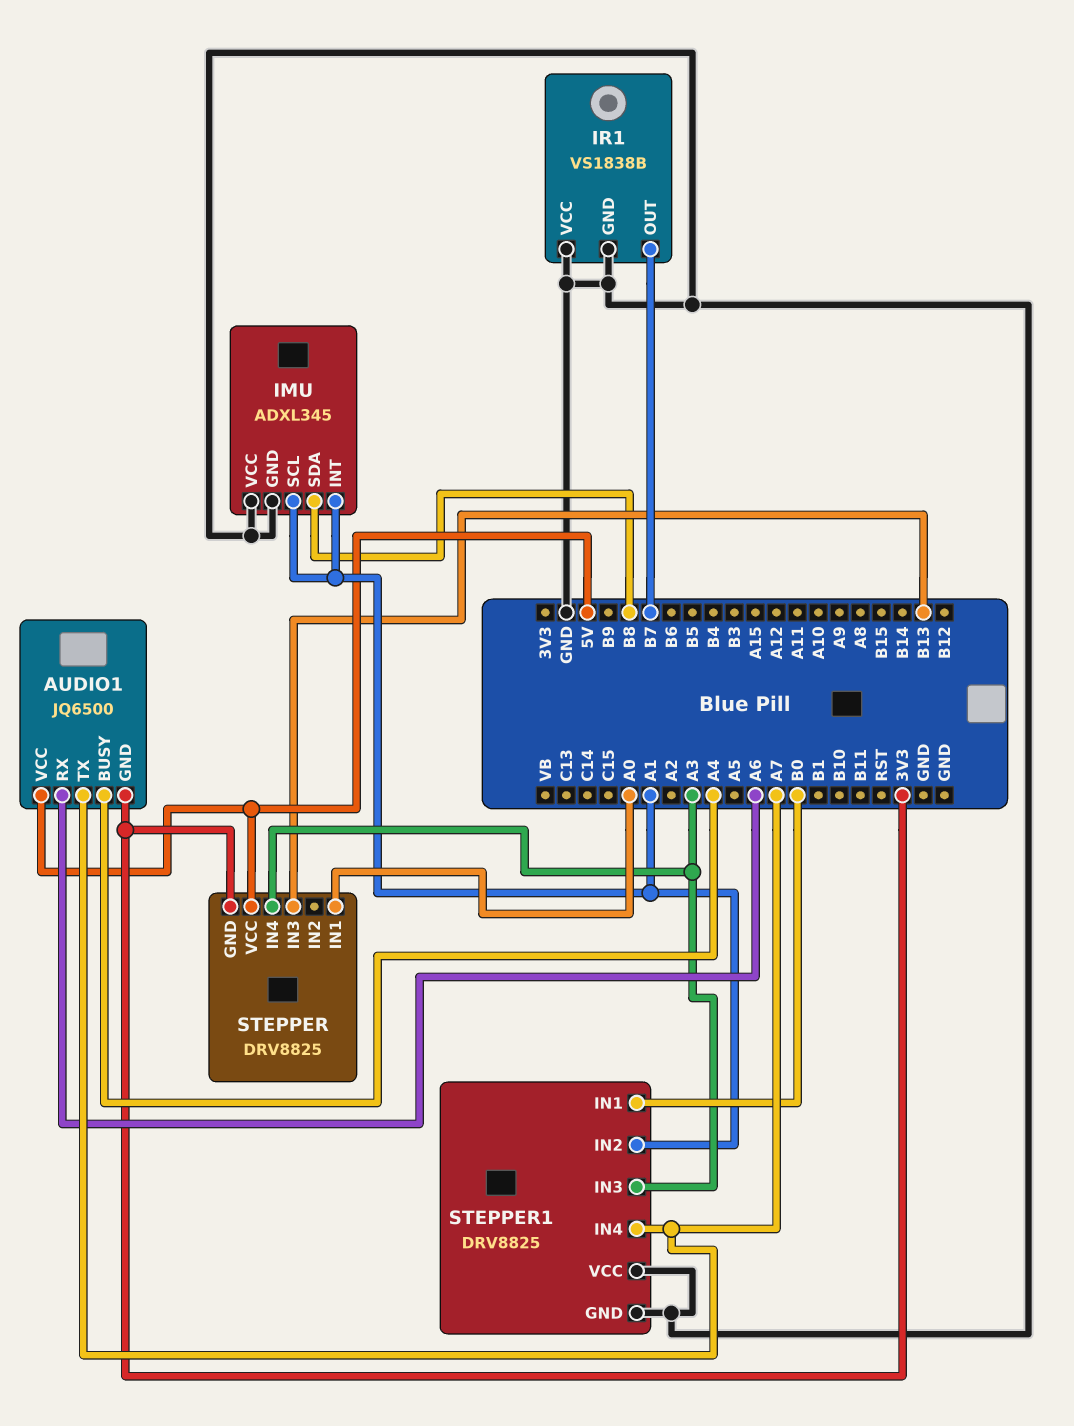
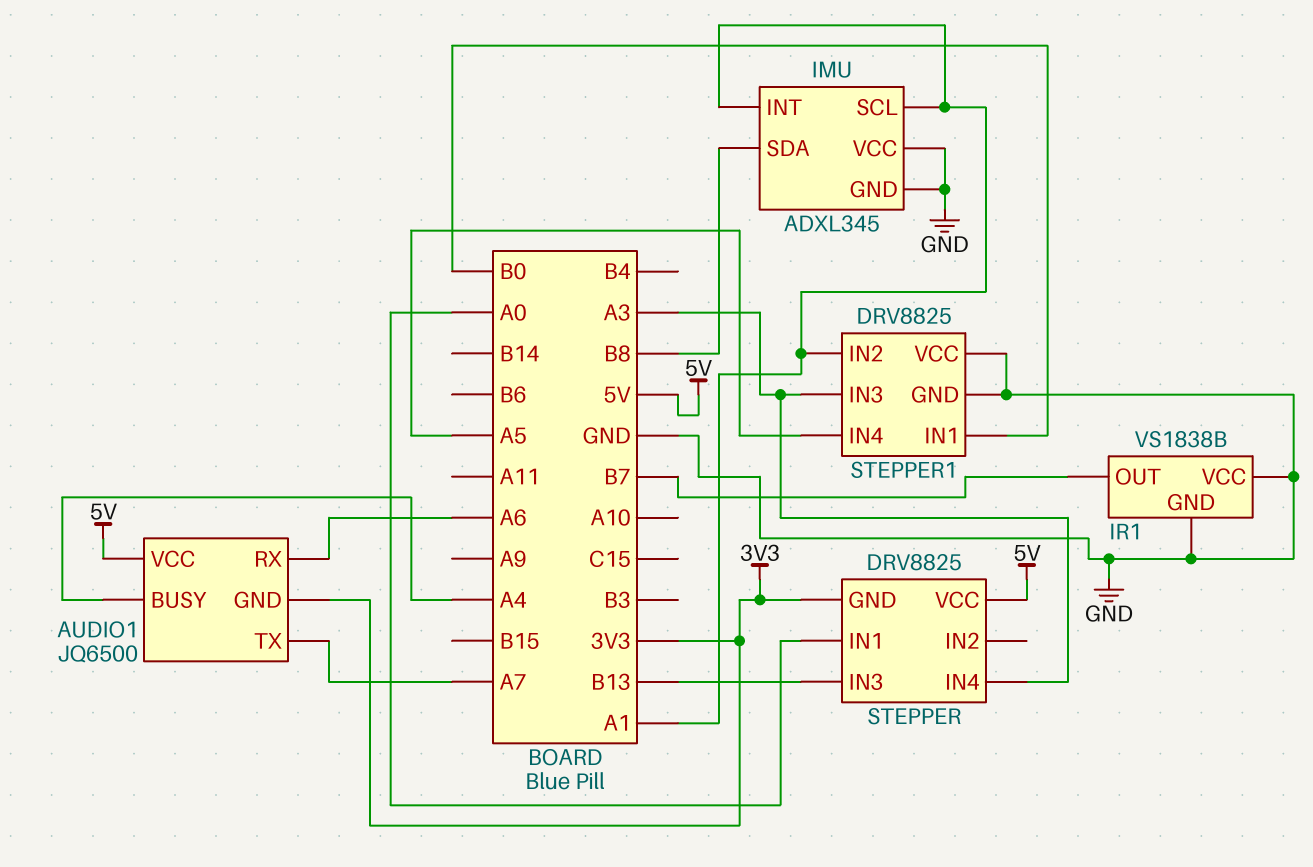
STEPPER1 pin IN4: A7 -> A5

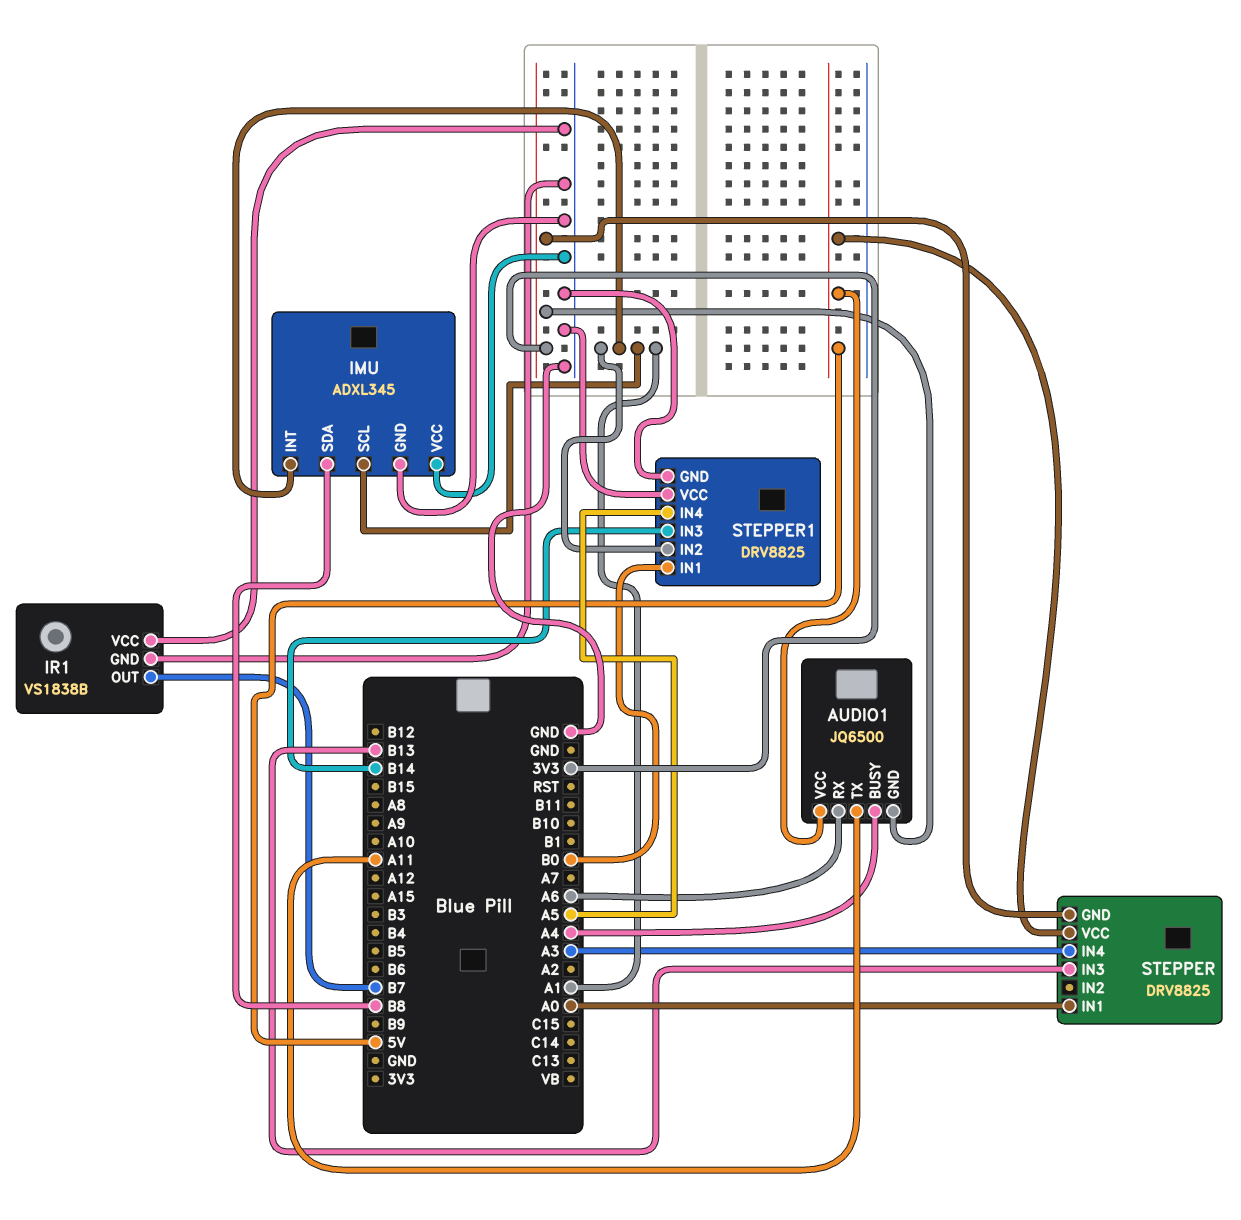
AUDIO1 pin TX: A7 -> A11
STEPPER1 pin IN3: A3 -> B14

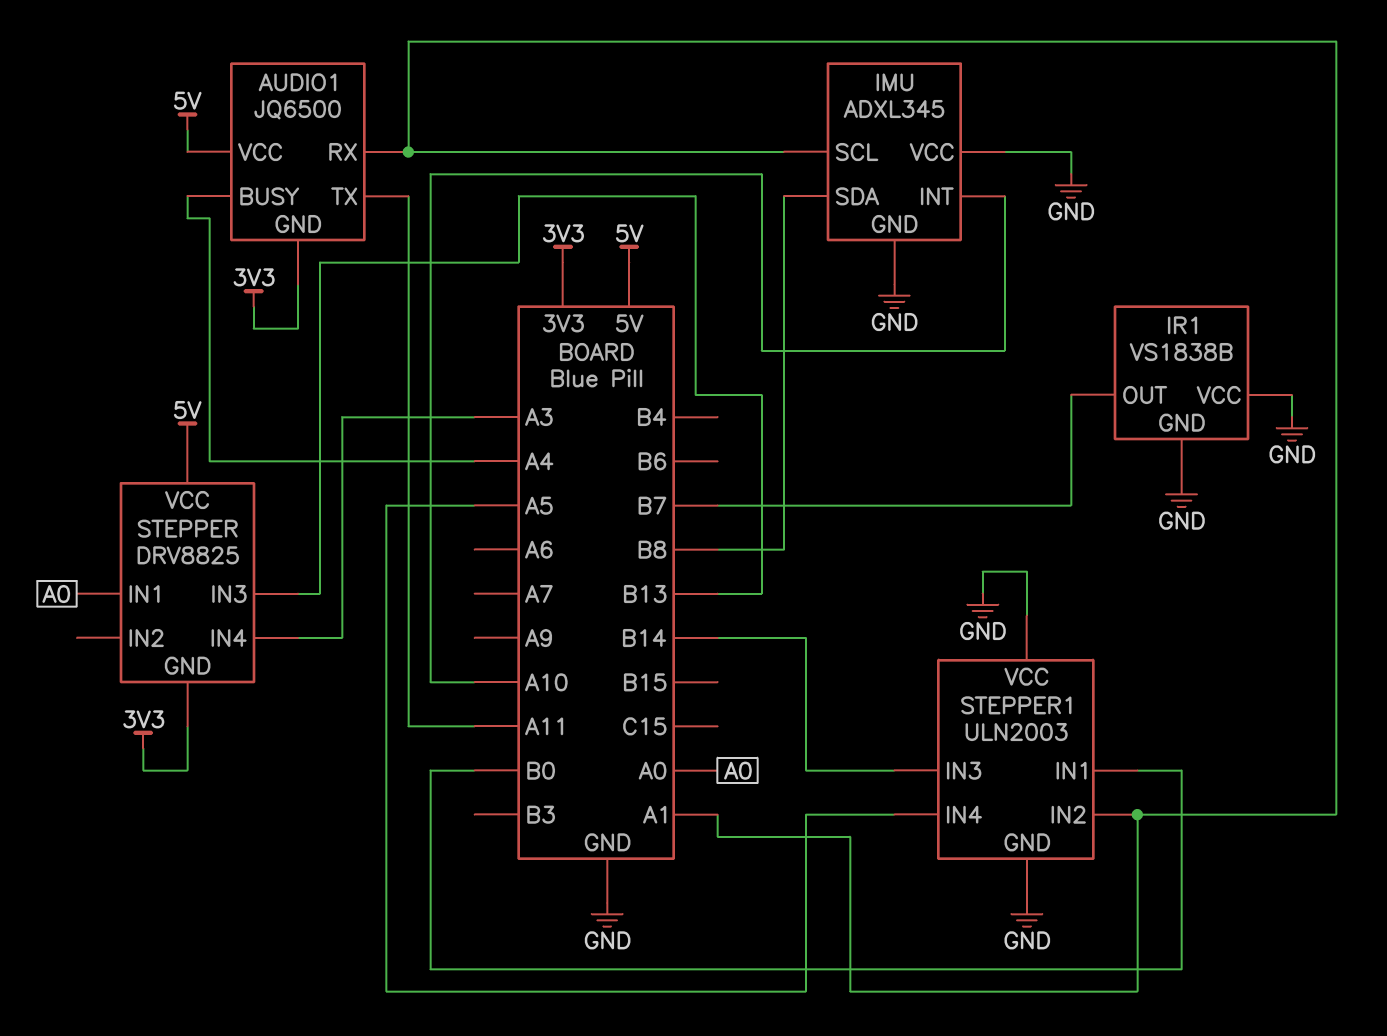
AUDIO1 pin RX: A6 -> A1
IMU pin INT: A1 -> A10
STEPPER1: DRV8825 -> ULN2003

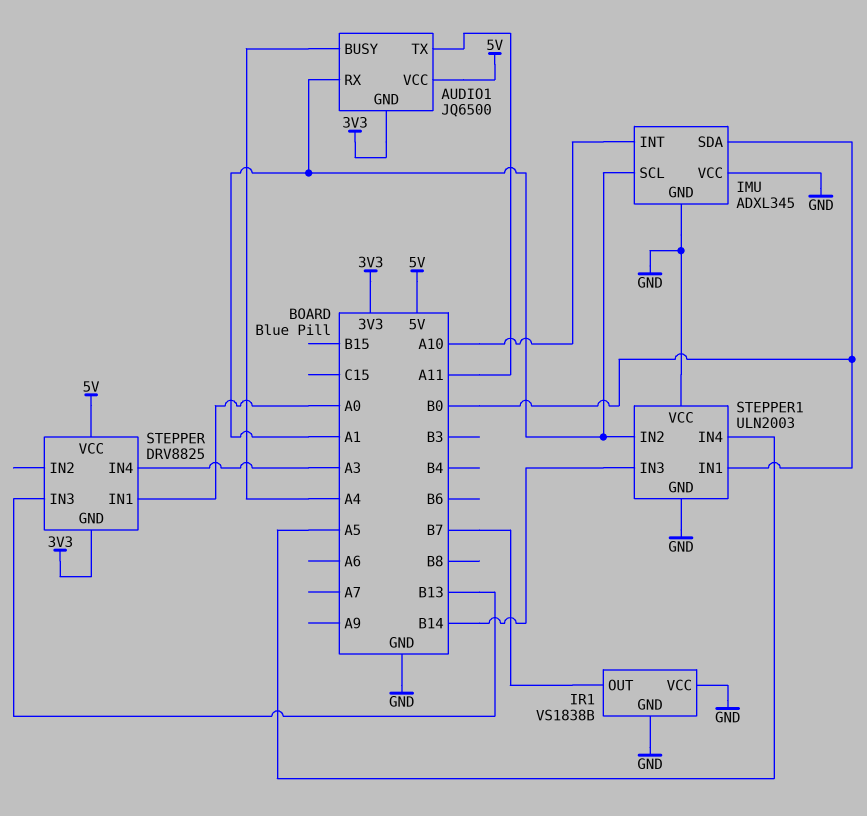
IMU pin SDA: B8 -> B0

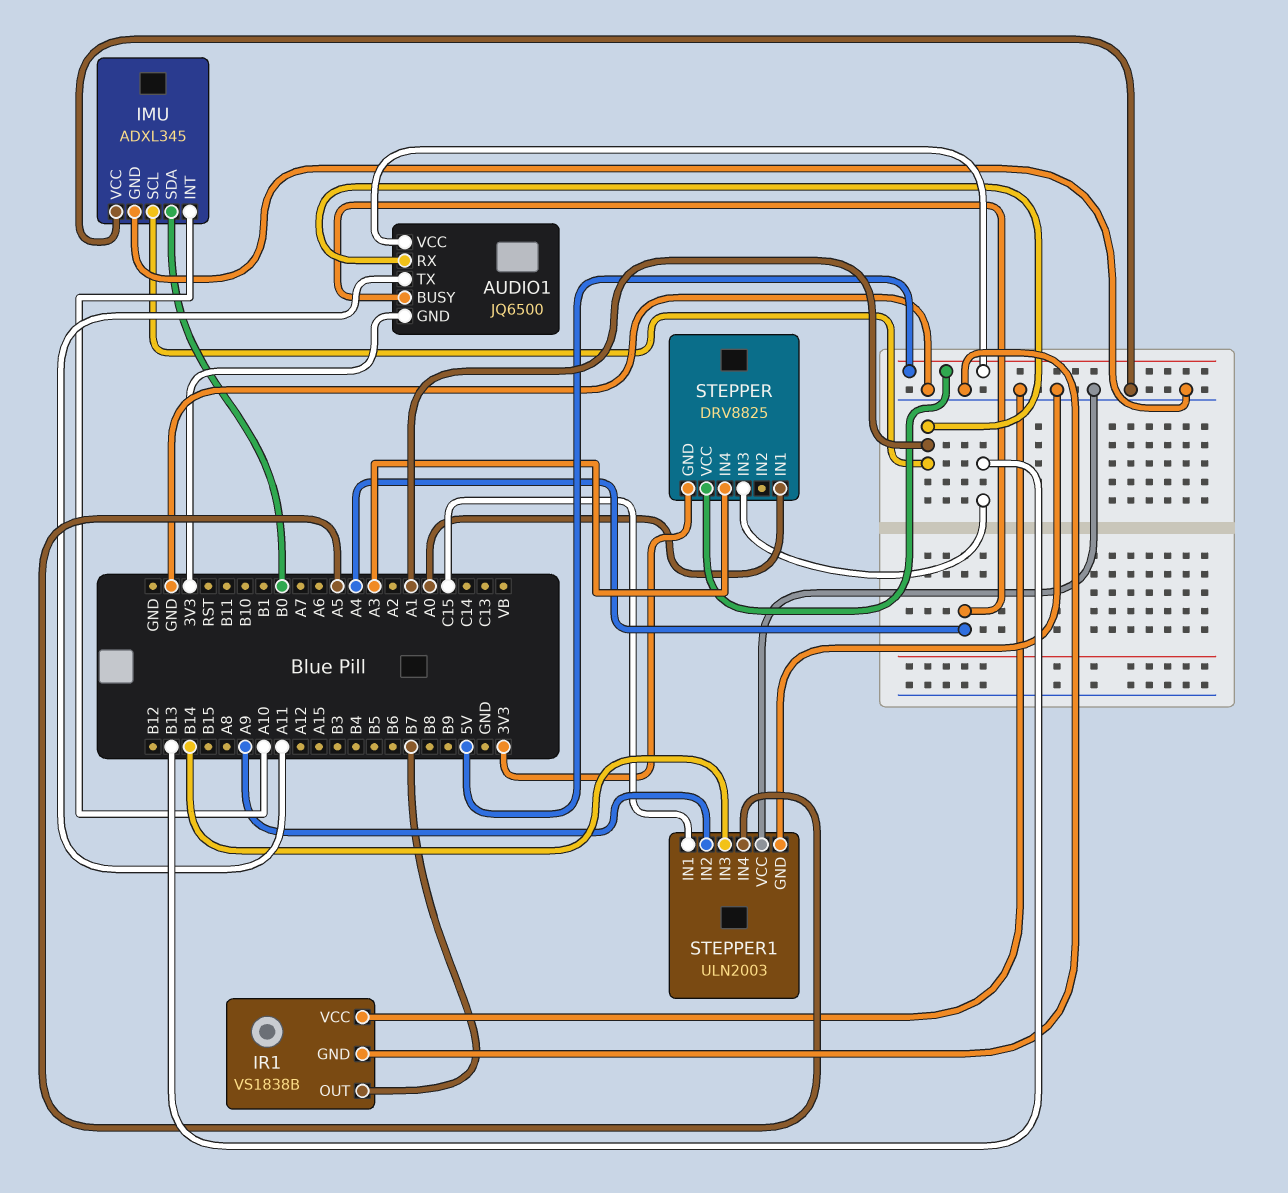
STEPPER1 pin IN1: B0 -> C15
STEPPER1 pin IN2: A1 -> A9

